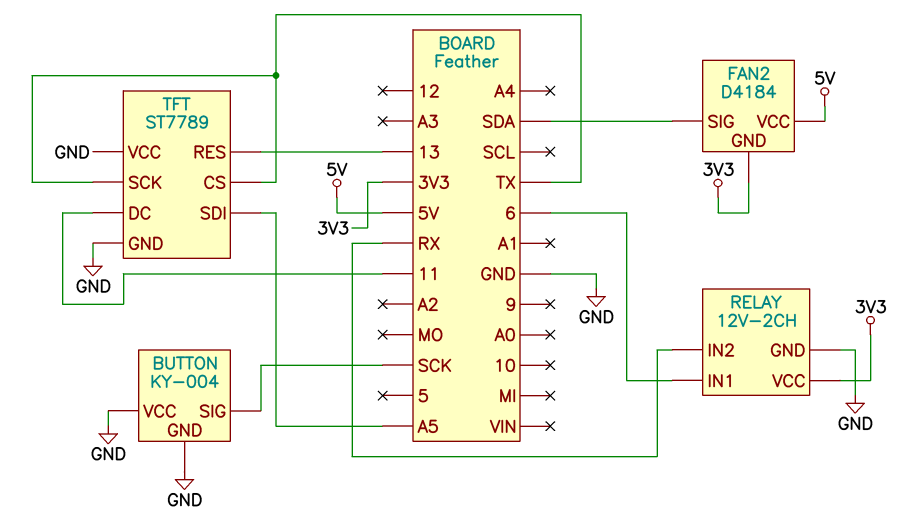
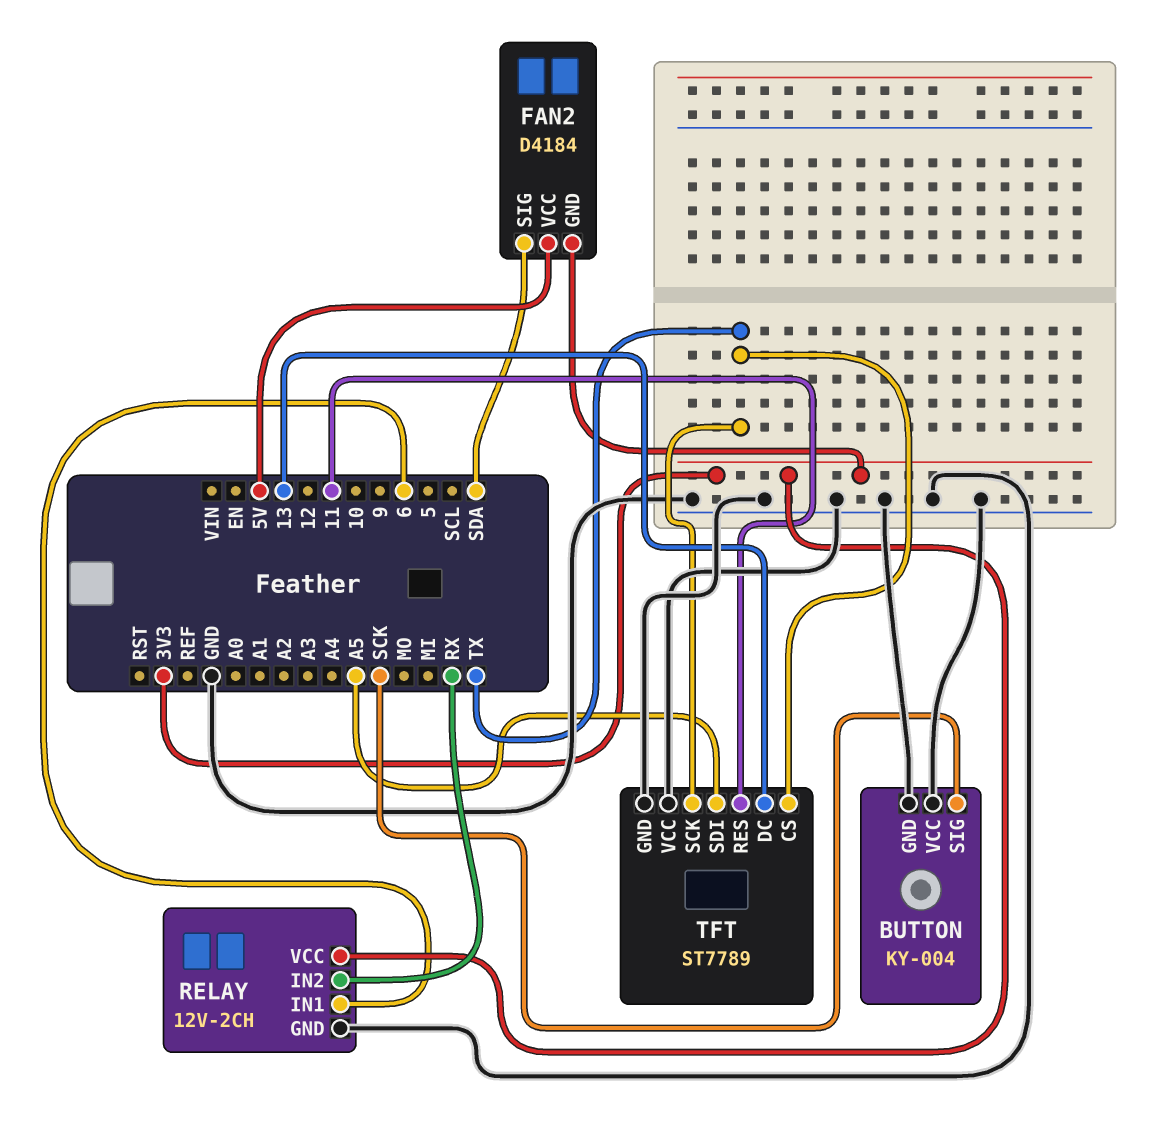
TFT pin DC: 11 -> 13
TFT pin RES: 13 -> 11

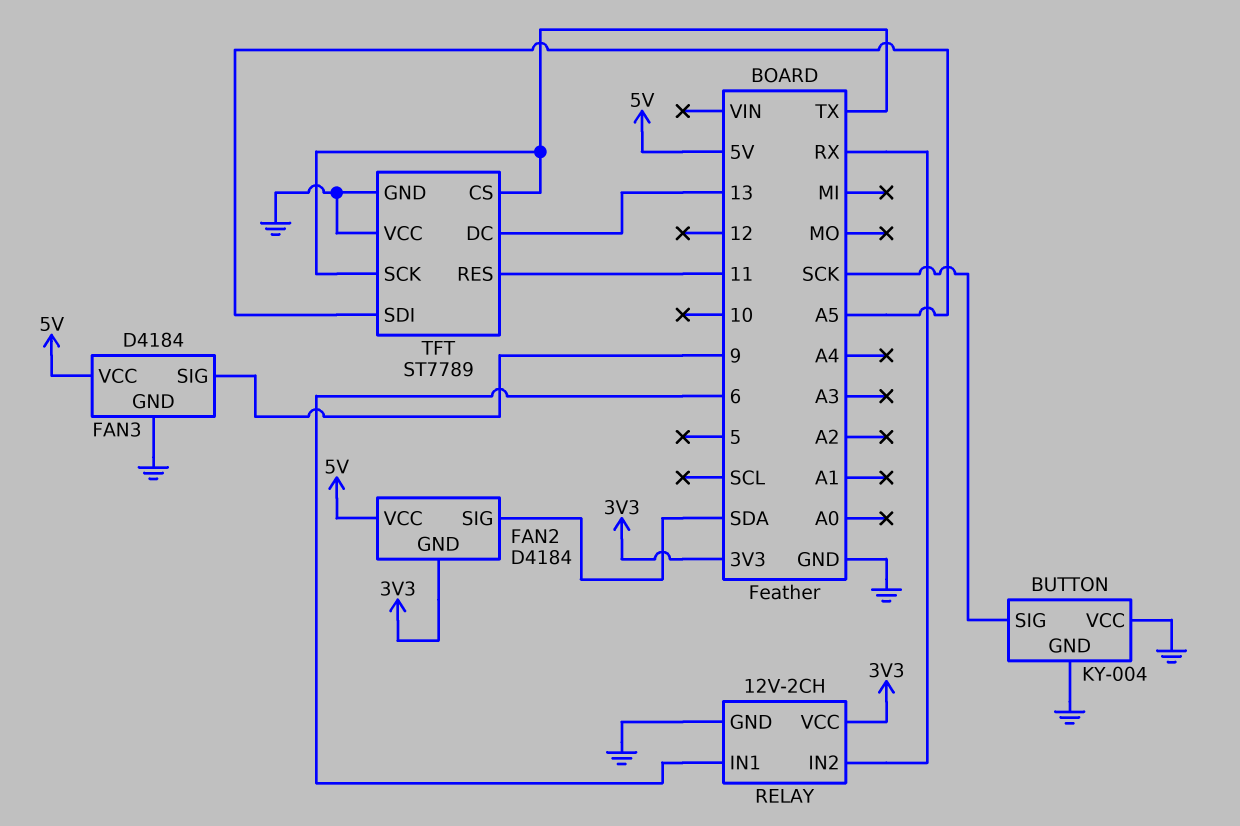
FAN3: none -> D4184
FAN3 pin GND: none -> GND
FAN3 pin SIG: none -> 9
FAN3 pin VCC: none -> 5V

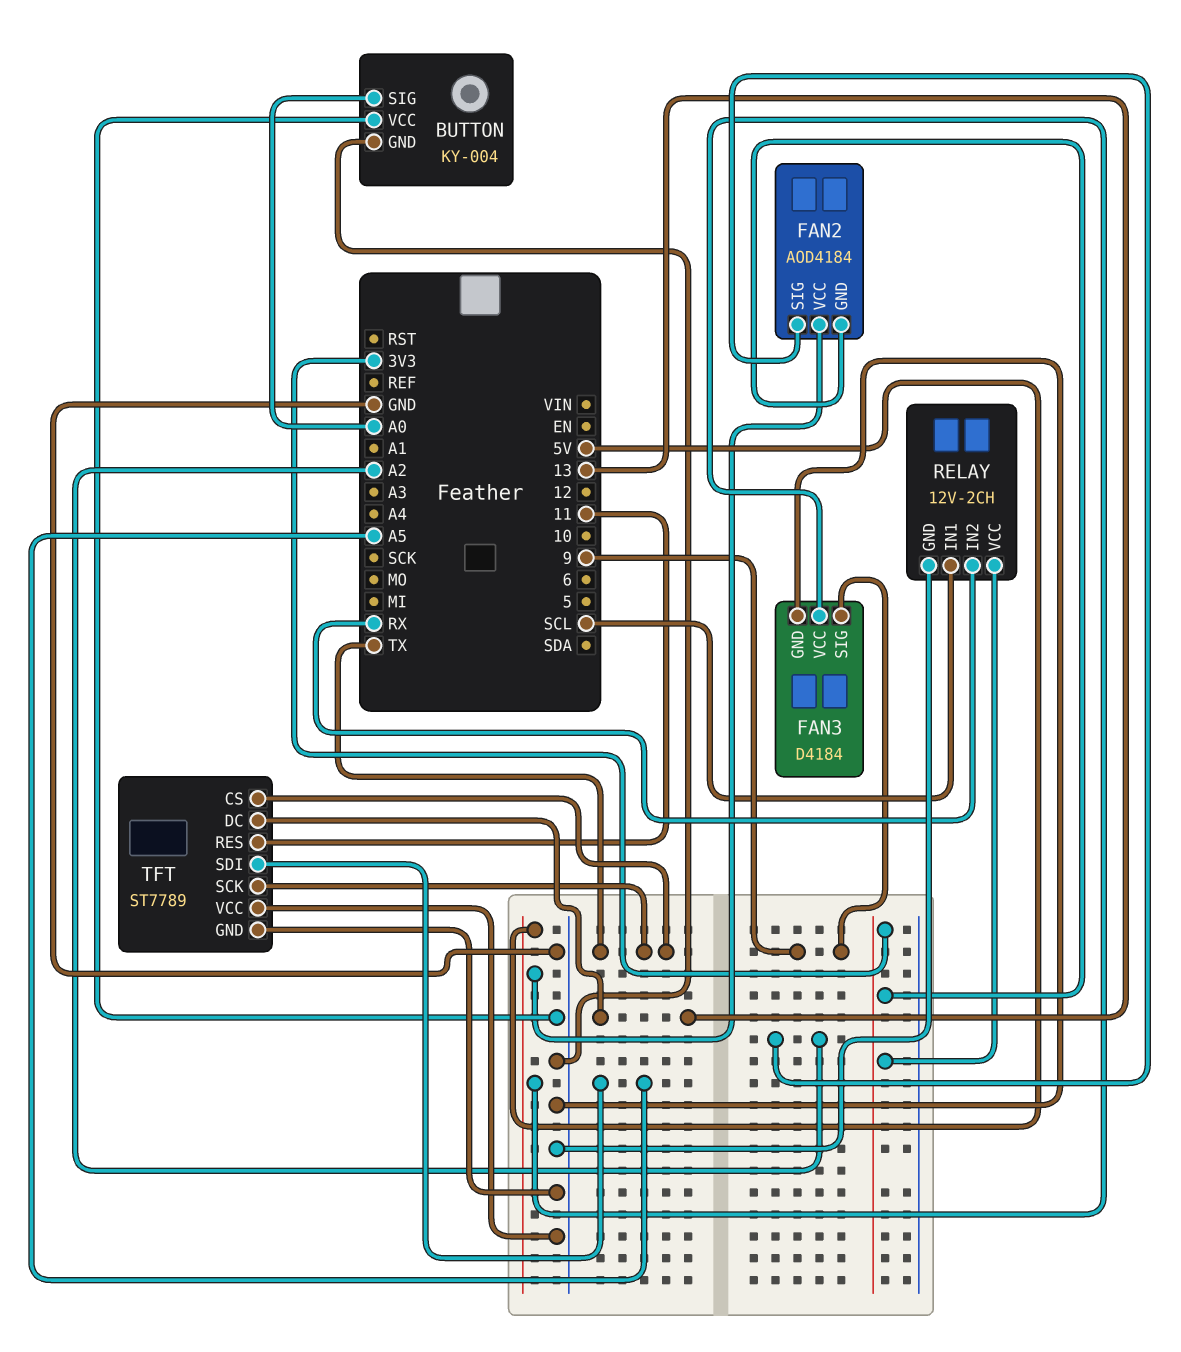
BUTTON pin SIG: SCK -> A0
FAN2: D4184 -> AOD4184
FAN2 pin SIG: SDA -> A2
RELAY pin IN1: 6 -> SCL

